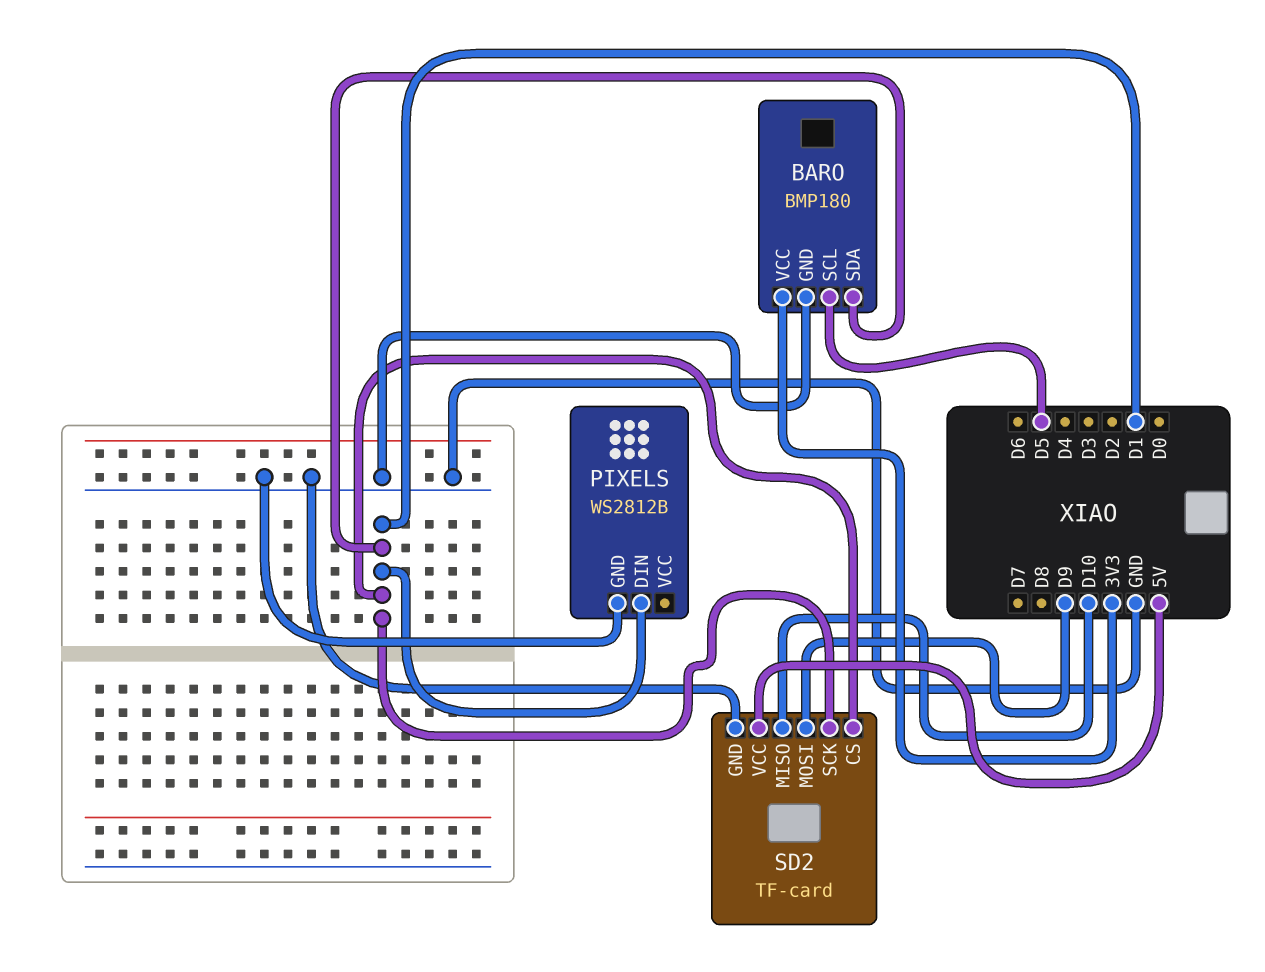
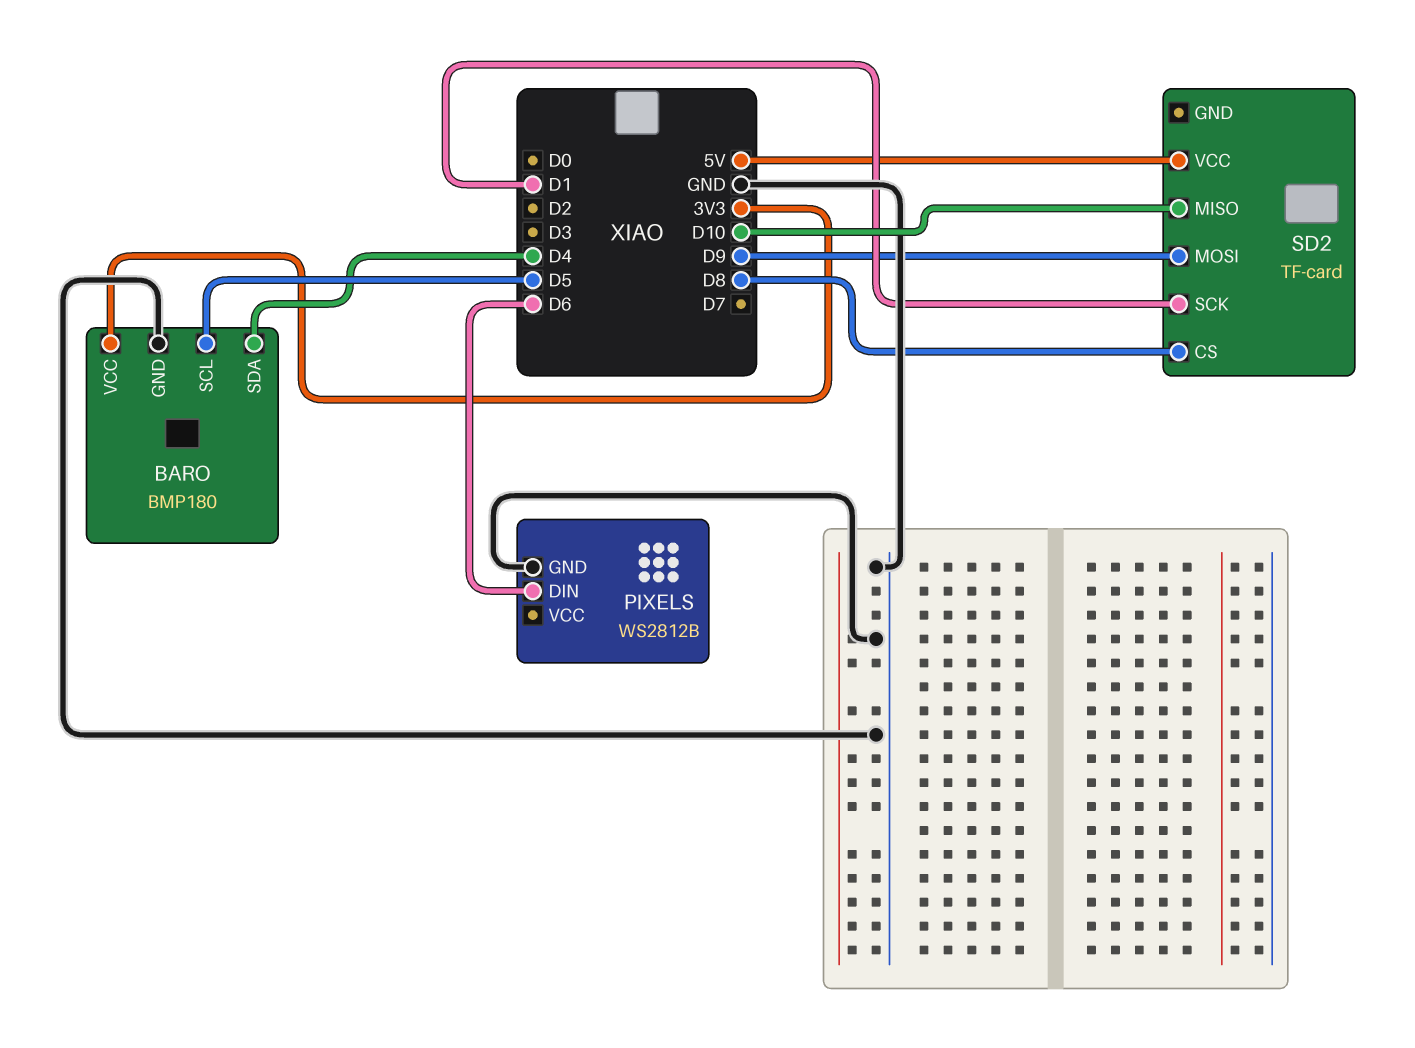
BARO pin SDA: D1 -> D4
PIXELS pin DIN: D1 -> D6
SD2 pin CS: D1 -> D8
SD2 pin GND: GND -> none

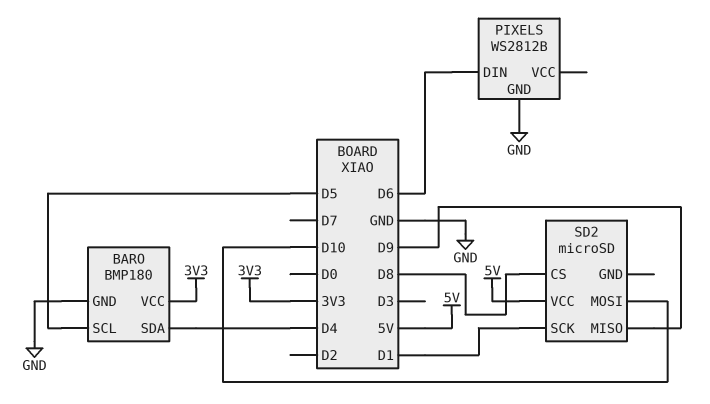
SD2: TF-card -> microSD
SD2 pin MISO: D10 -> D9
SD2 pin MOSI: D9 -> D10

